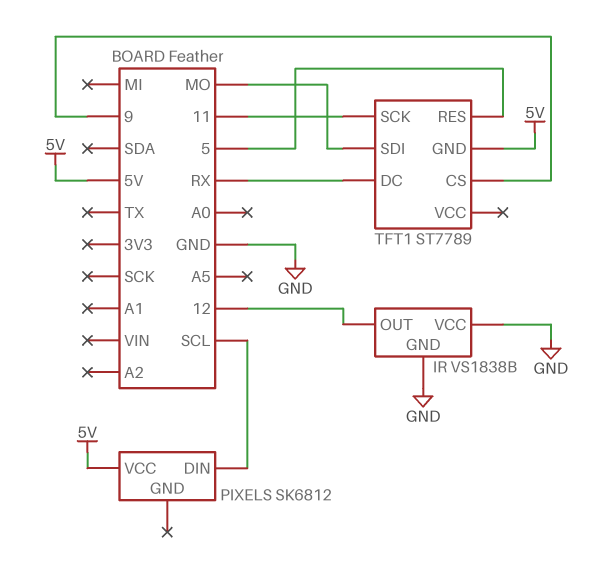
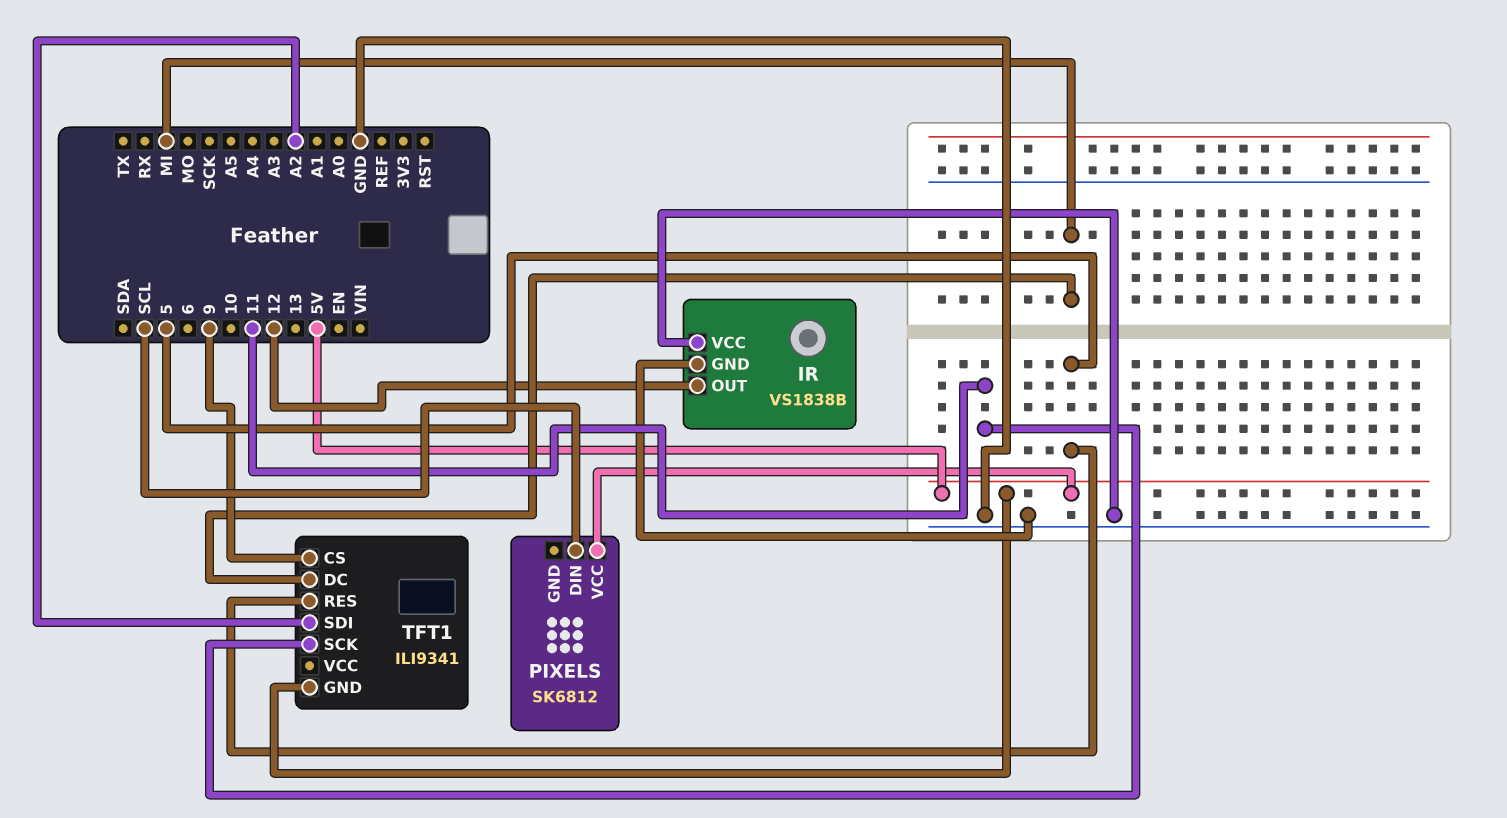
TFT1: ST7789 -> ILI9341
TFT1 pin DC: RX -> MI
TFT1 pin SDI: MO -> A2

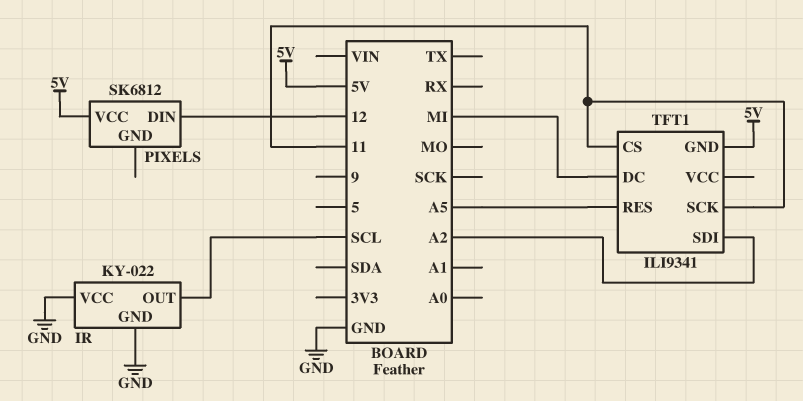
IR: VS1838B -> KY-022
IR pin OUT: 12 -> SCL
PIXELS pin DIN: SCL -> 12
TFT1 pin CS: 9 -> 11
TFT1 pin RES: 5 -> A5

